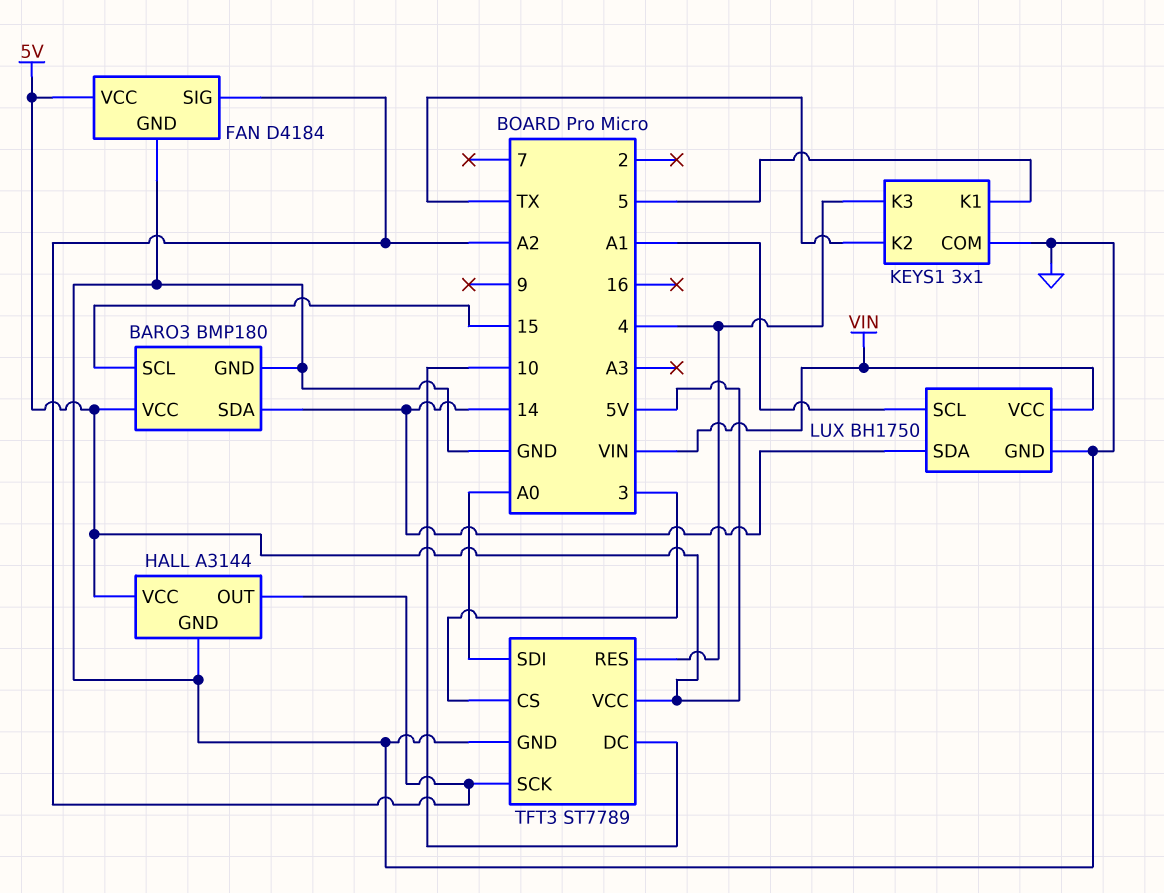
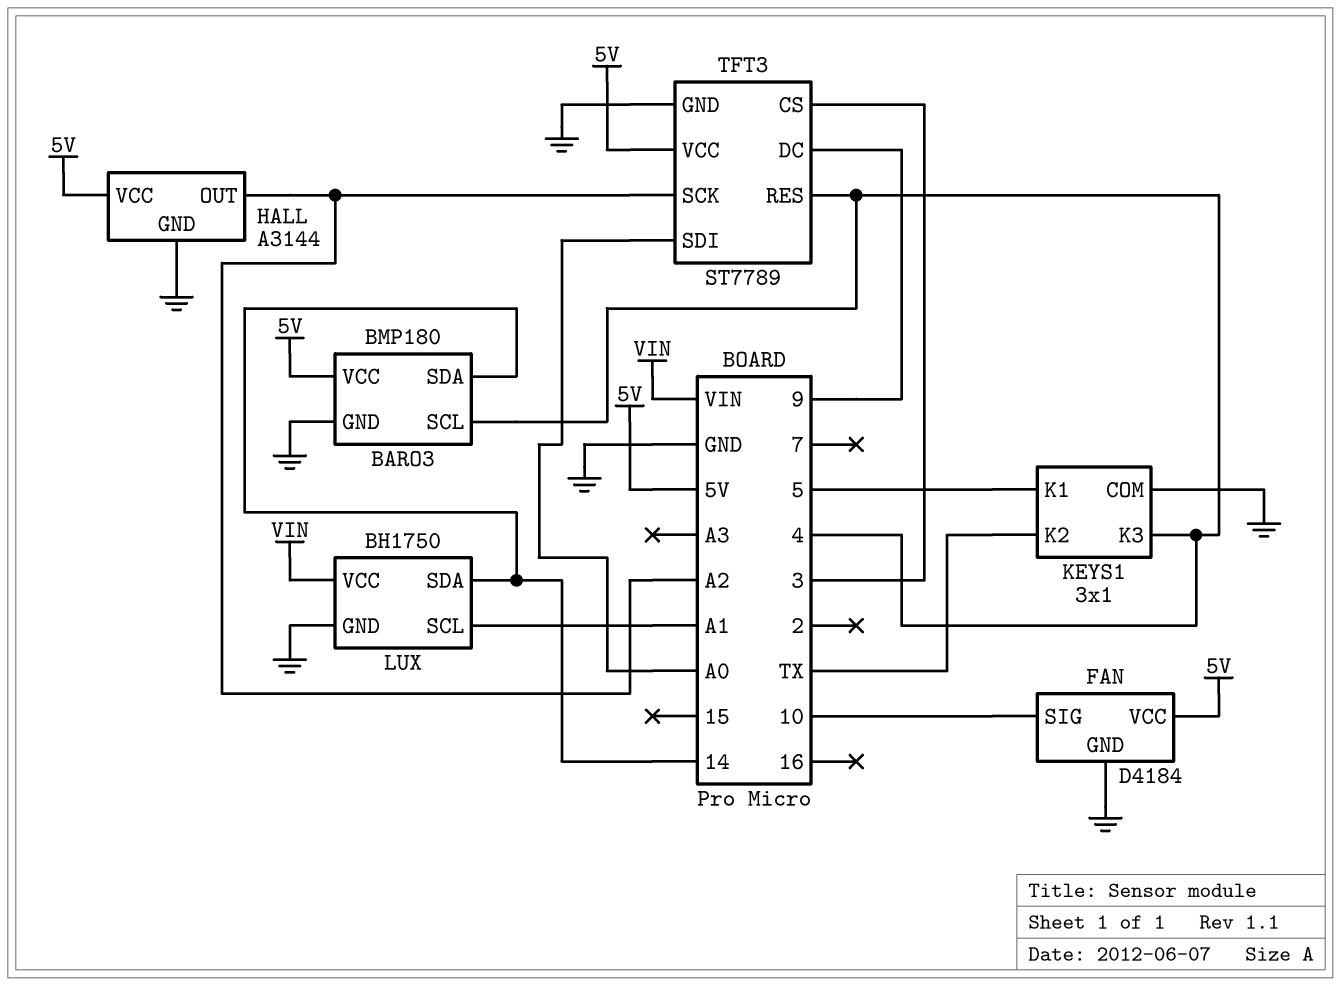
BARO3 pin SCL: 15 -> 4
FAN pin SIG: A2 -> 10
TFT3 pin DC: 10 -> 9

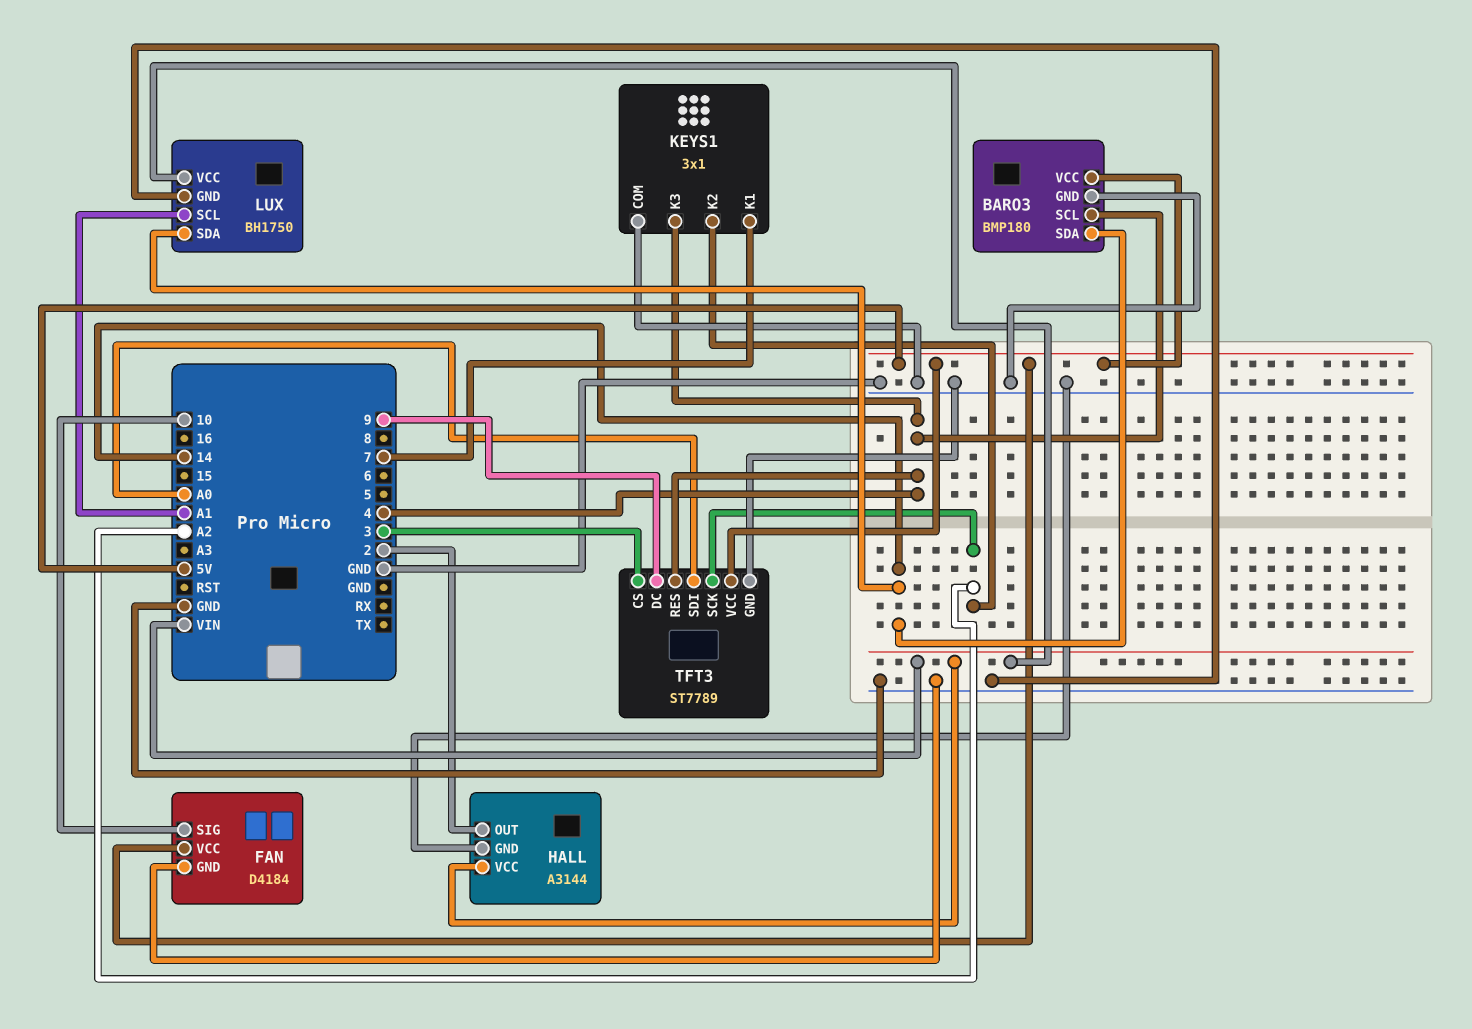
HALL pin OUT: A2 -> 2
HALL pin VCC: 5V -> VIN
KEYS1 pin K1: 5 -> 7
KEYS1 pin K2: TX -> A2

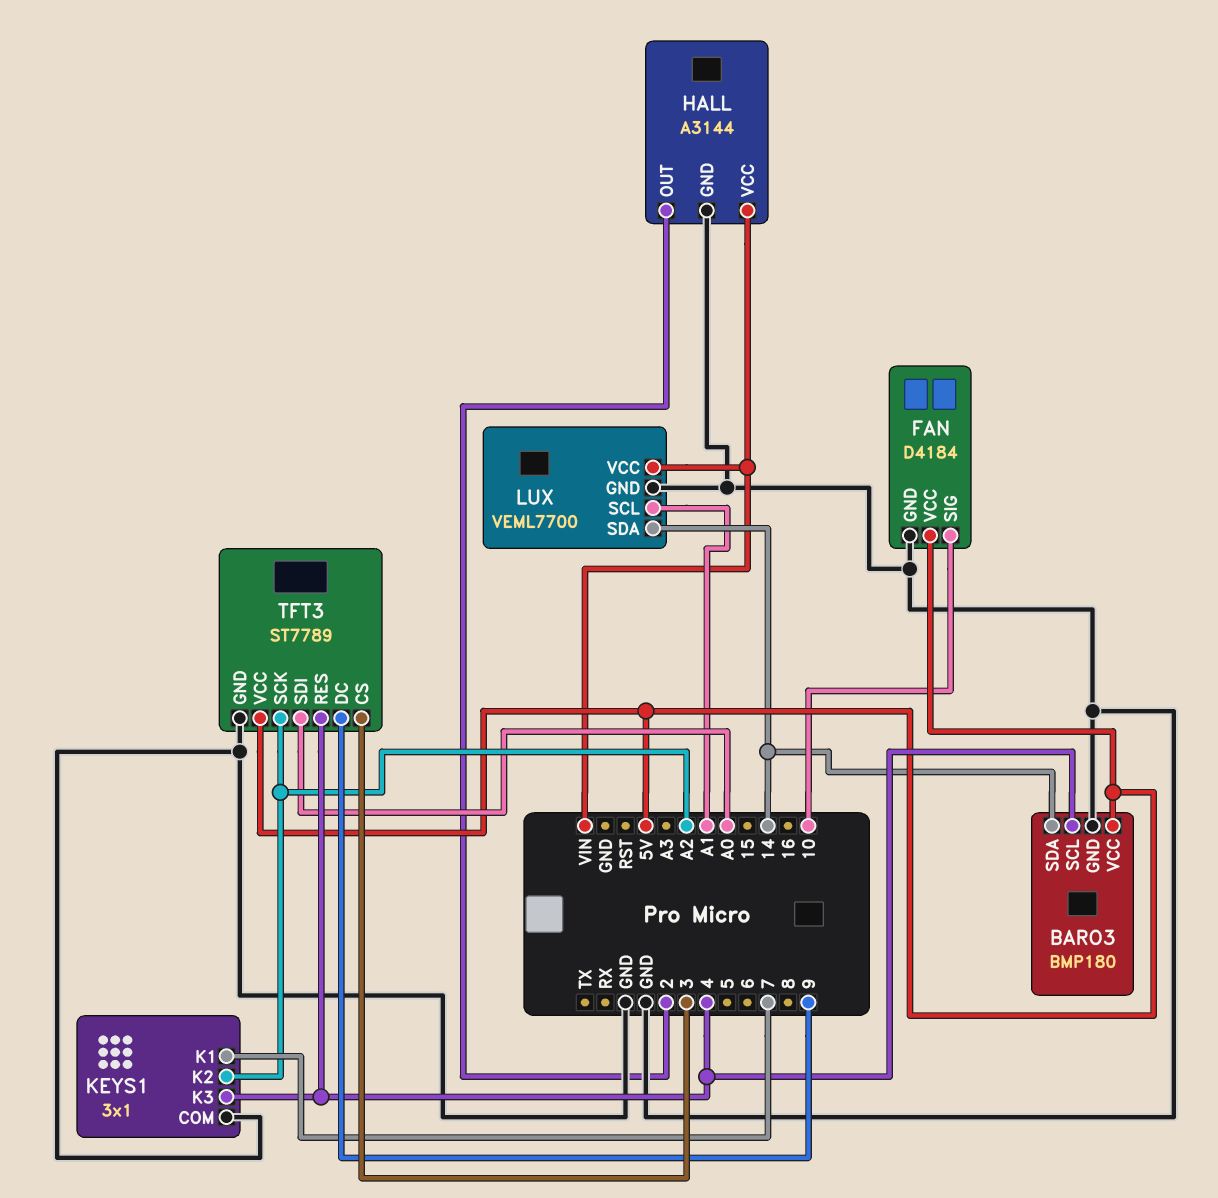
LUX: BH1750 -> VEML7700

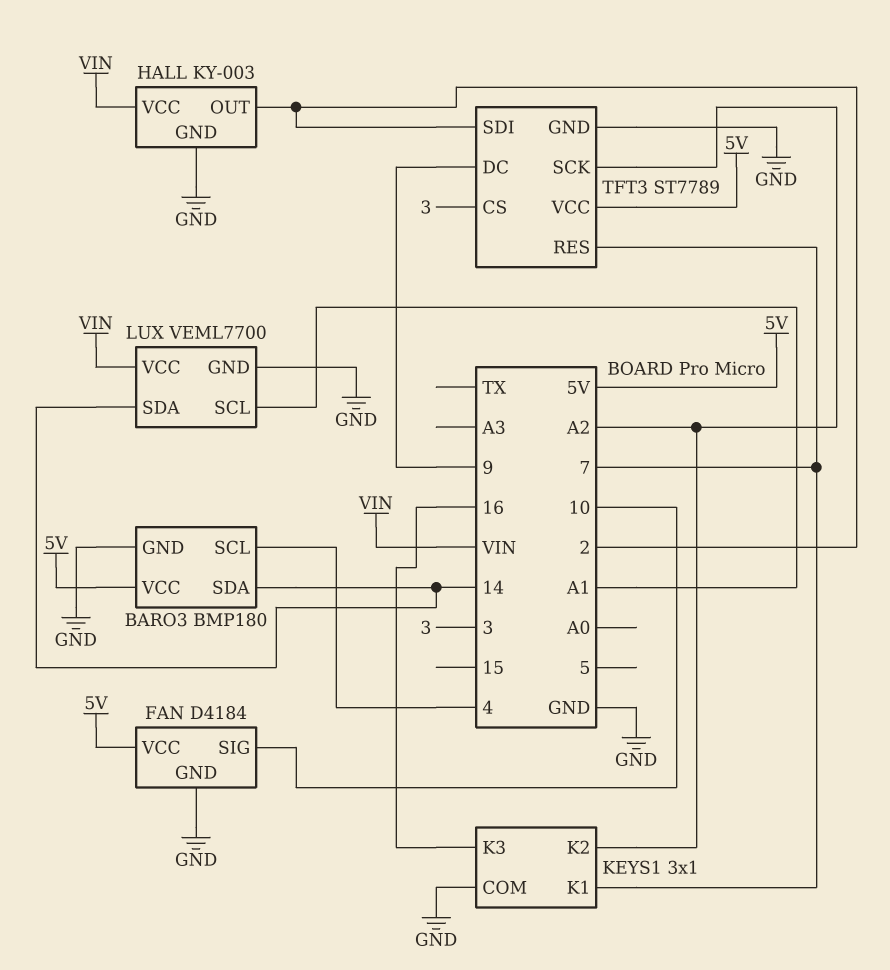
HALL: A3144 -> KY-003
KEYS1 pin K3: 4 -> 16
TFT3 pin RES: 4 -> 7
TFT3 pin SDI: A0 -> 2

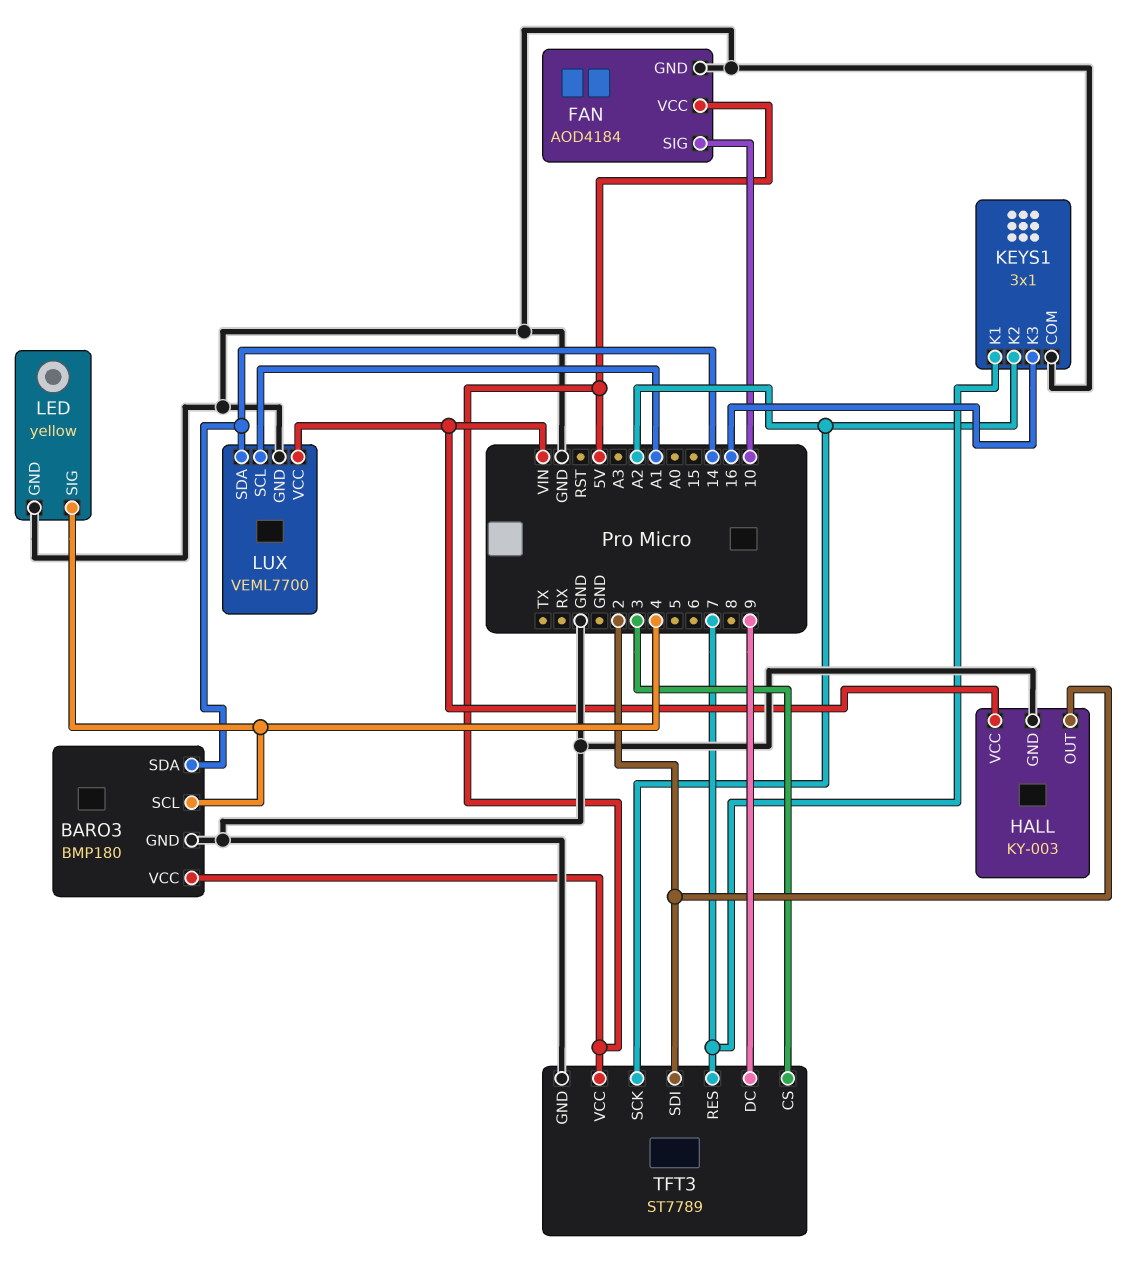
FAN: D4184 -> AOD4184
LED: none -> yellow
LED pin GND: none -> GND
LED pin SIG: none -> 4

